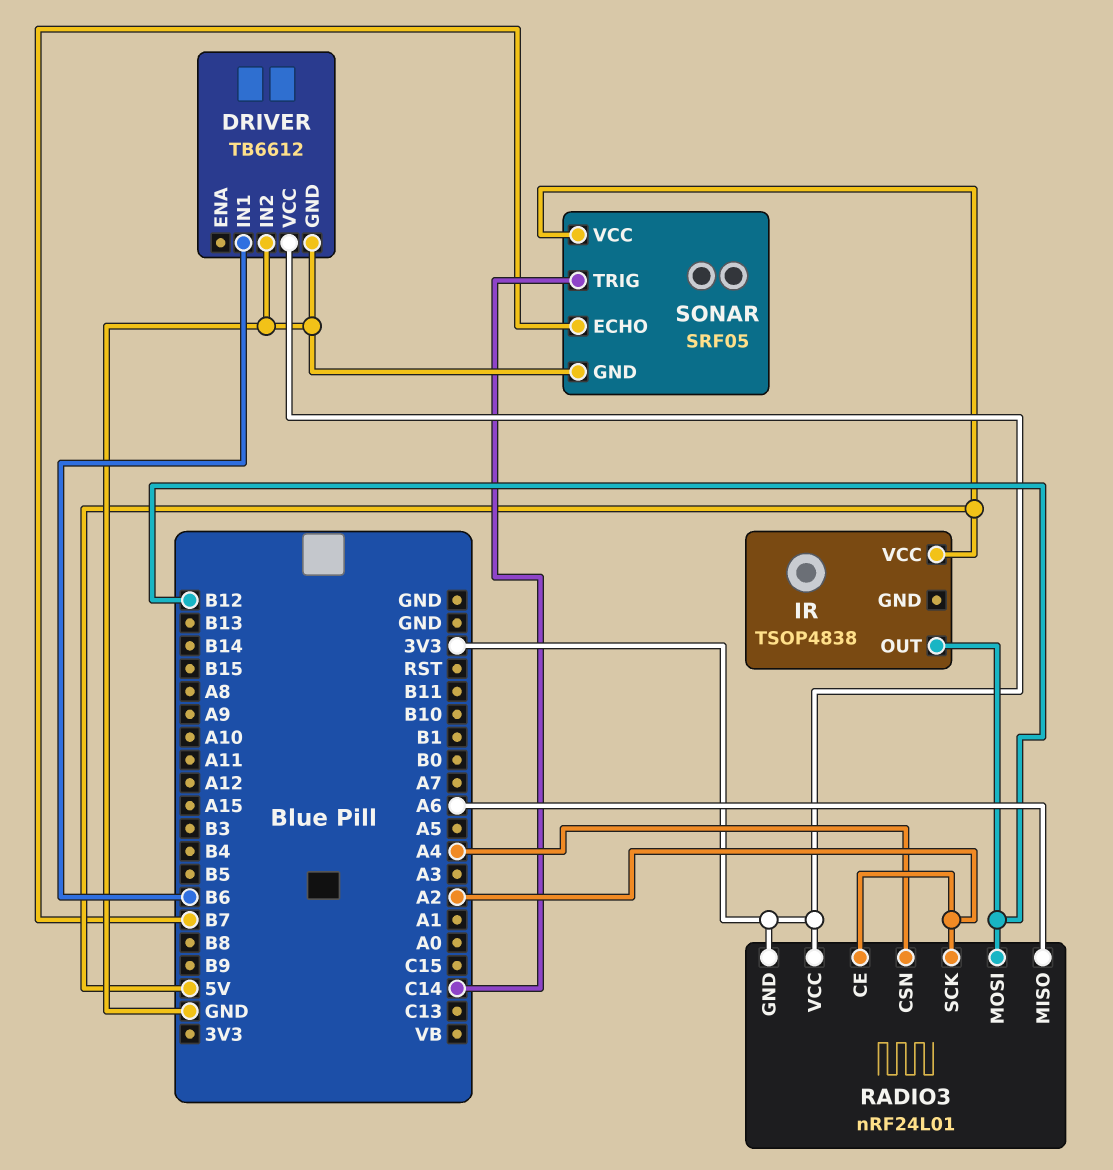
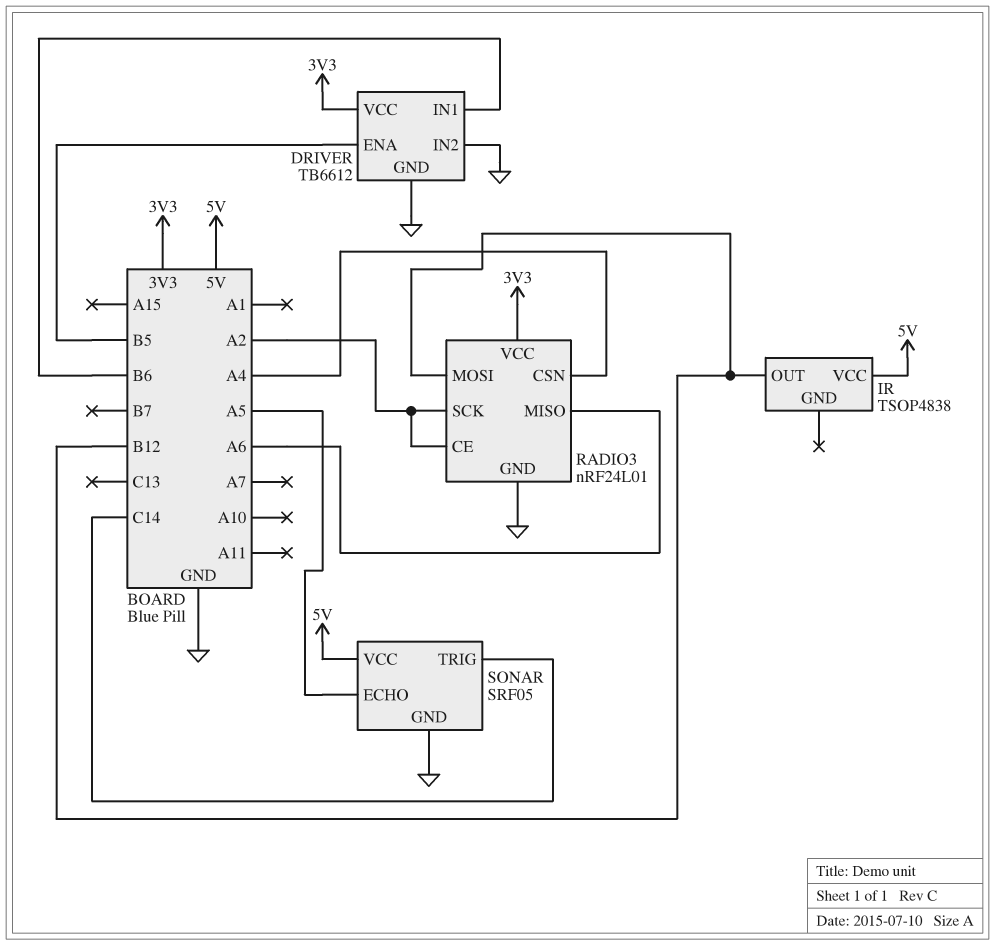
DRIVER pin ENA: none -> B5
RADIO3 pin GND: 3V3 -> GND
SONAR pin ECHO: B7 -> A5

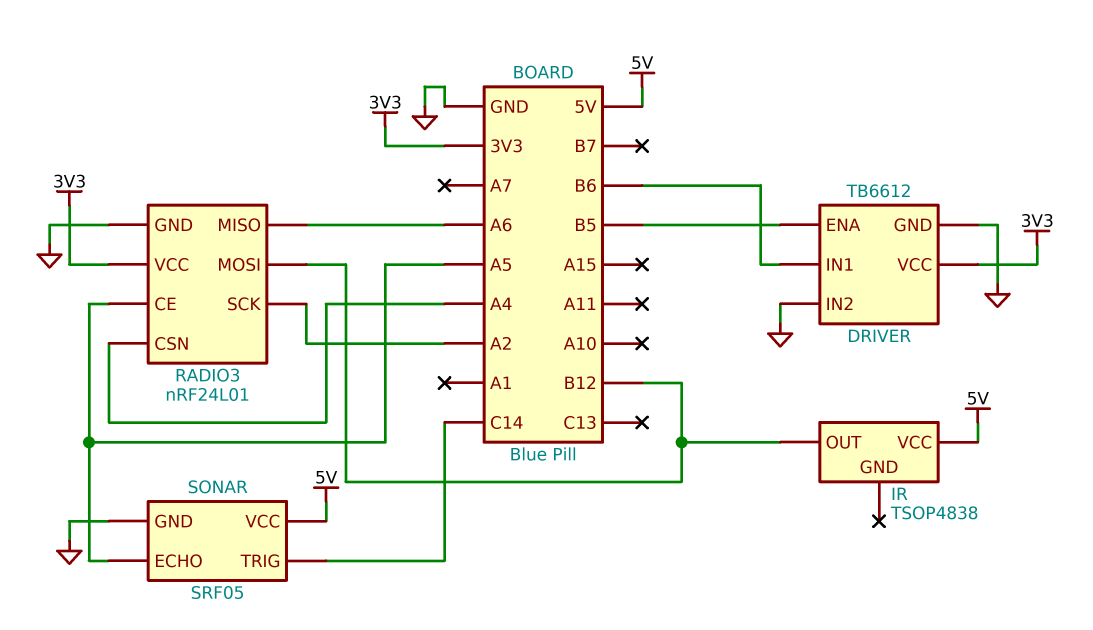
RADIO3 pin CE: A2 -> A5

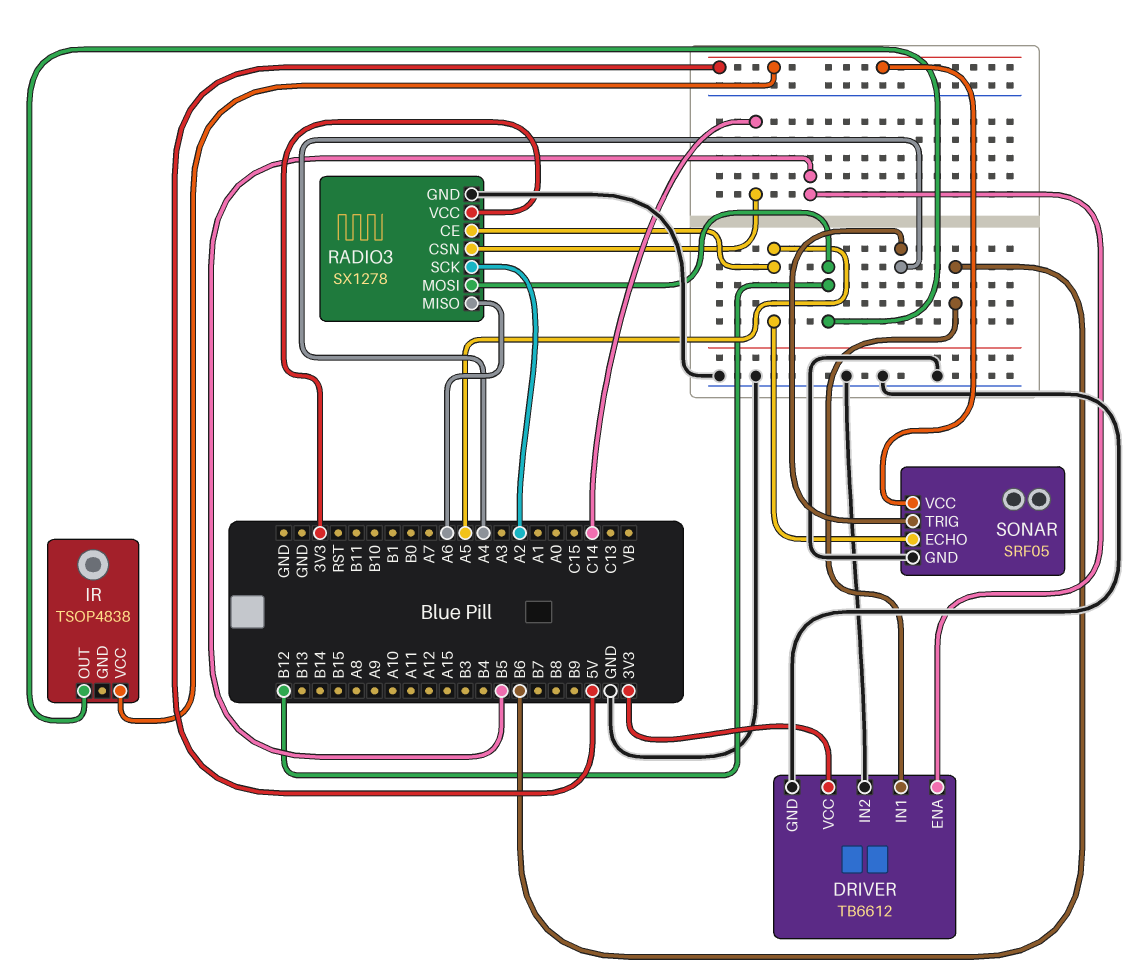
RADIO3: nRF24L01 -> SX1278
RADIO3 pin CSN: A4 -> C14
SONAR pin TRIG: C14 -> A4

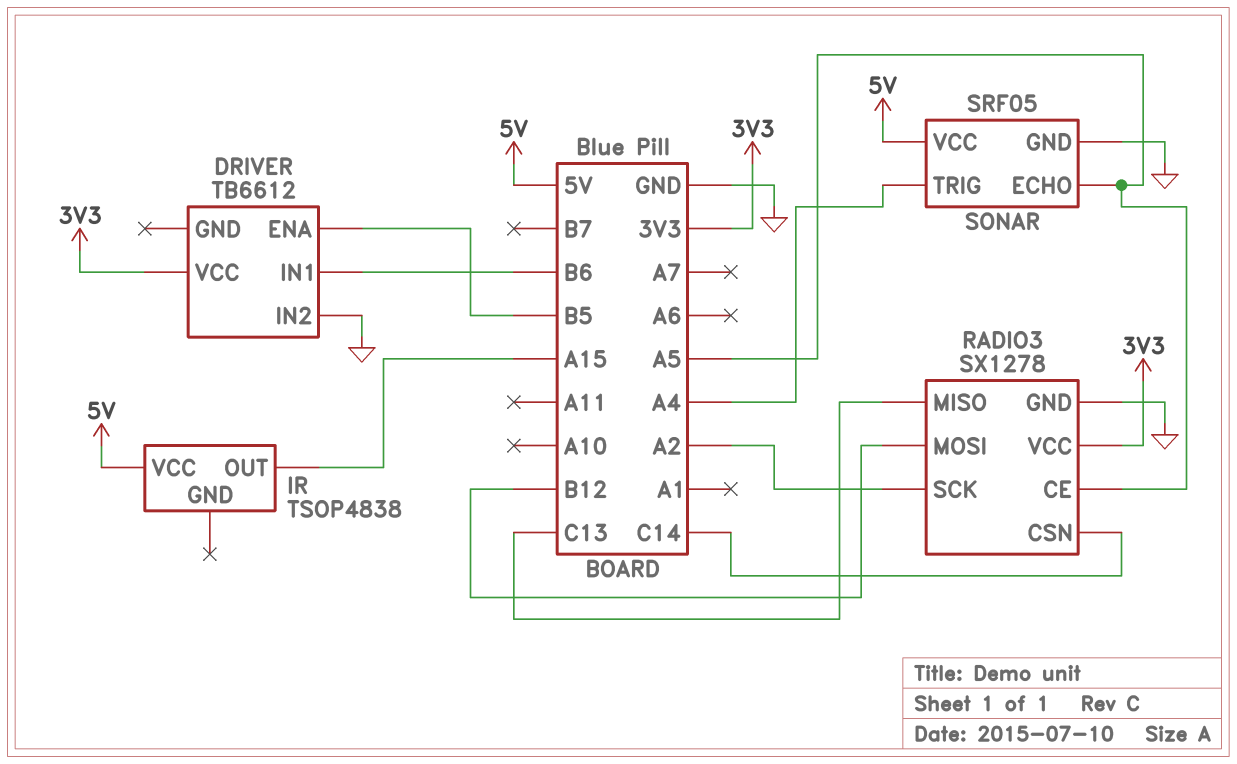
DRIVER pin GND: GND -> none
IR pin OUT: B12 -> A15
RADIO3 pin MISO: A6 -> C13

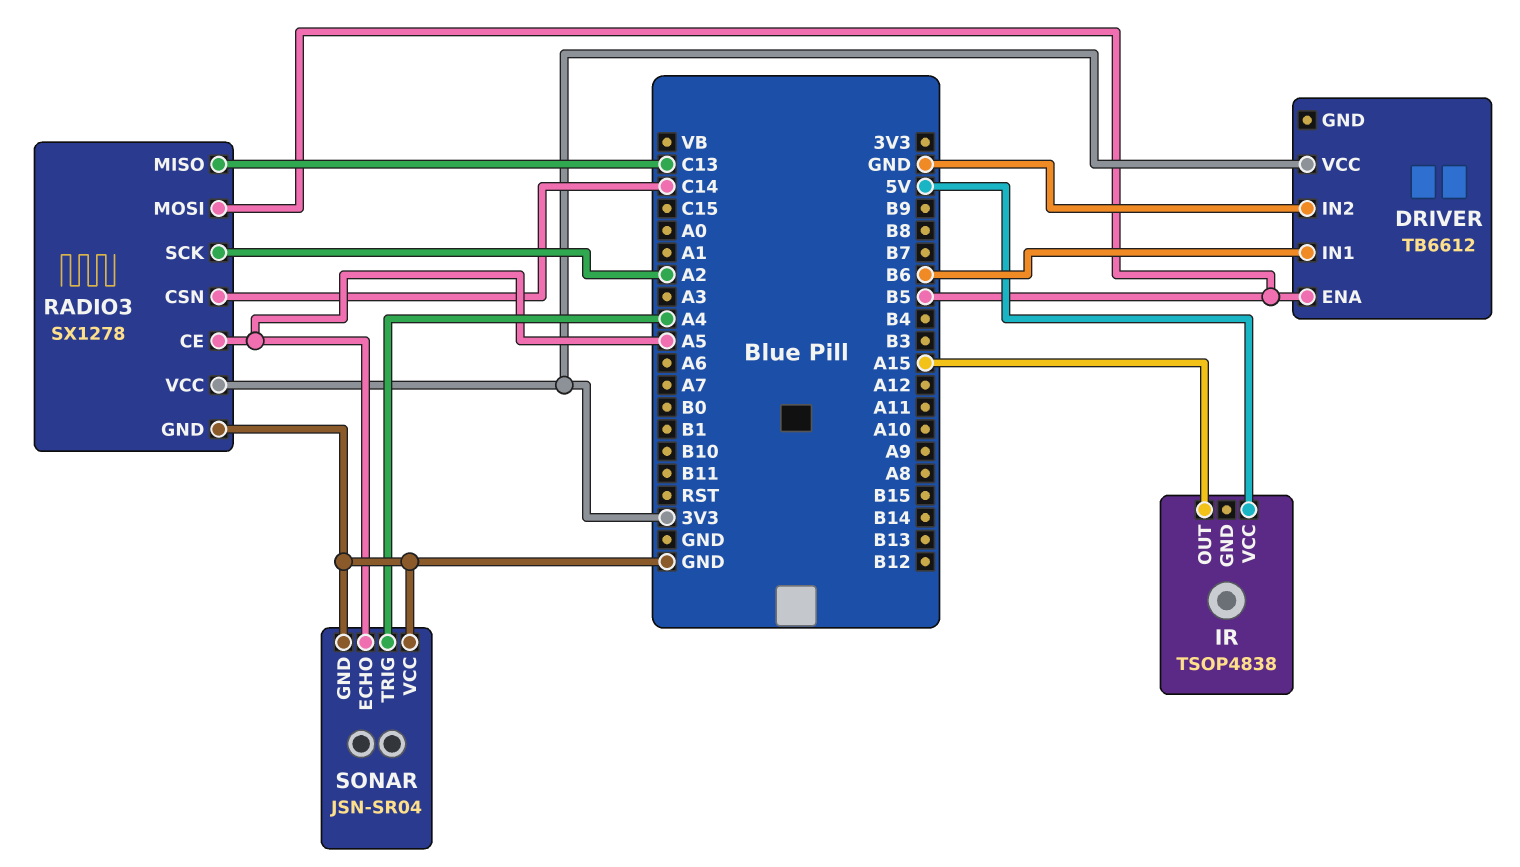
RADIO3 pin MOSI: B12 -> B5
SONAR: SRF05 -> JSN-SR04
SONAR pin VCC: 5V -> GND

